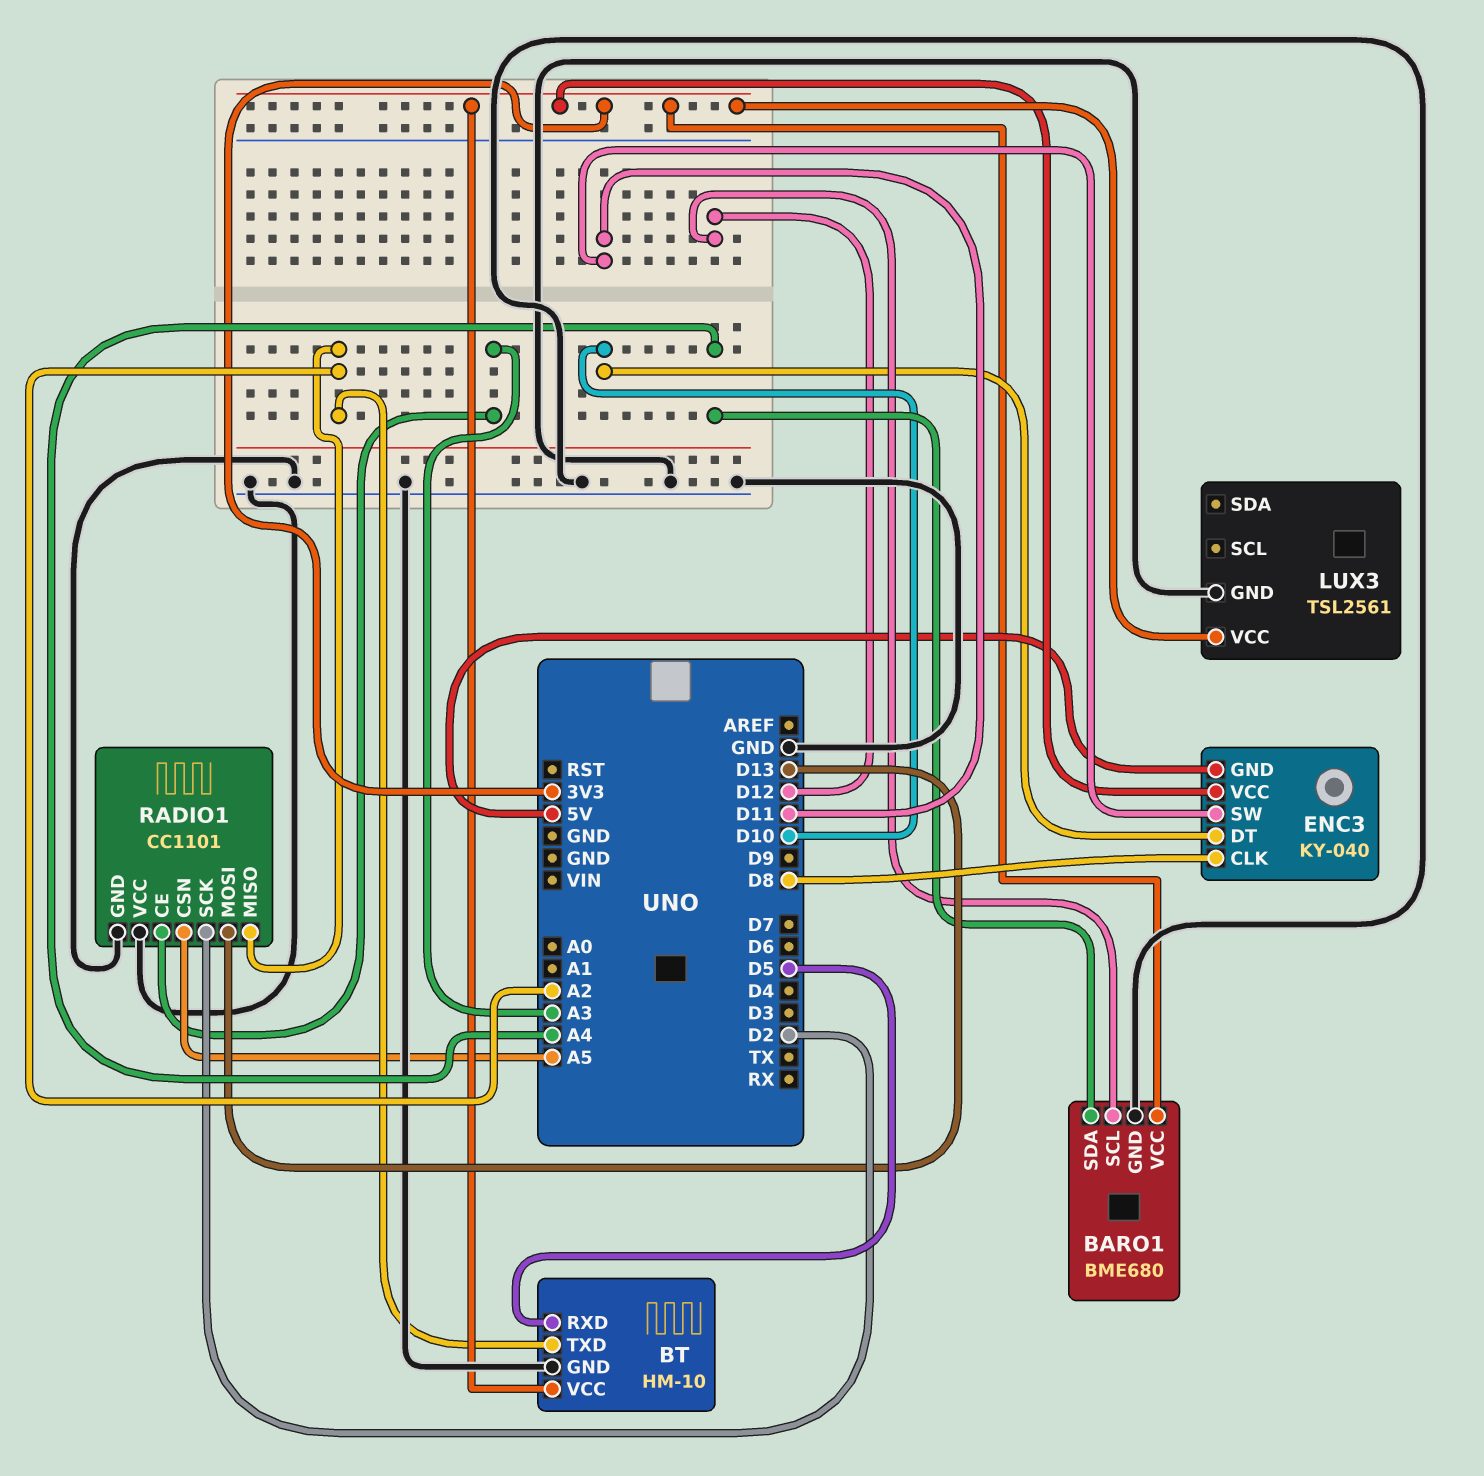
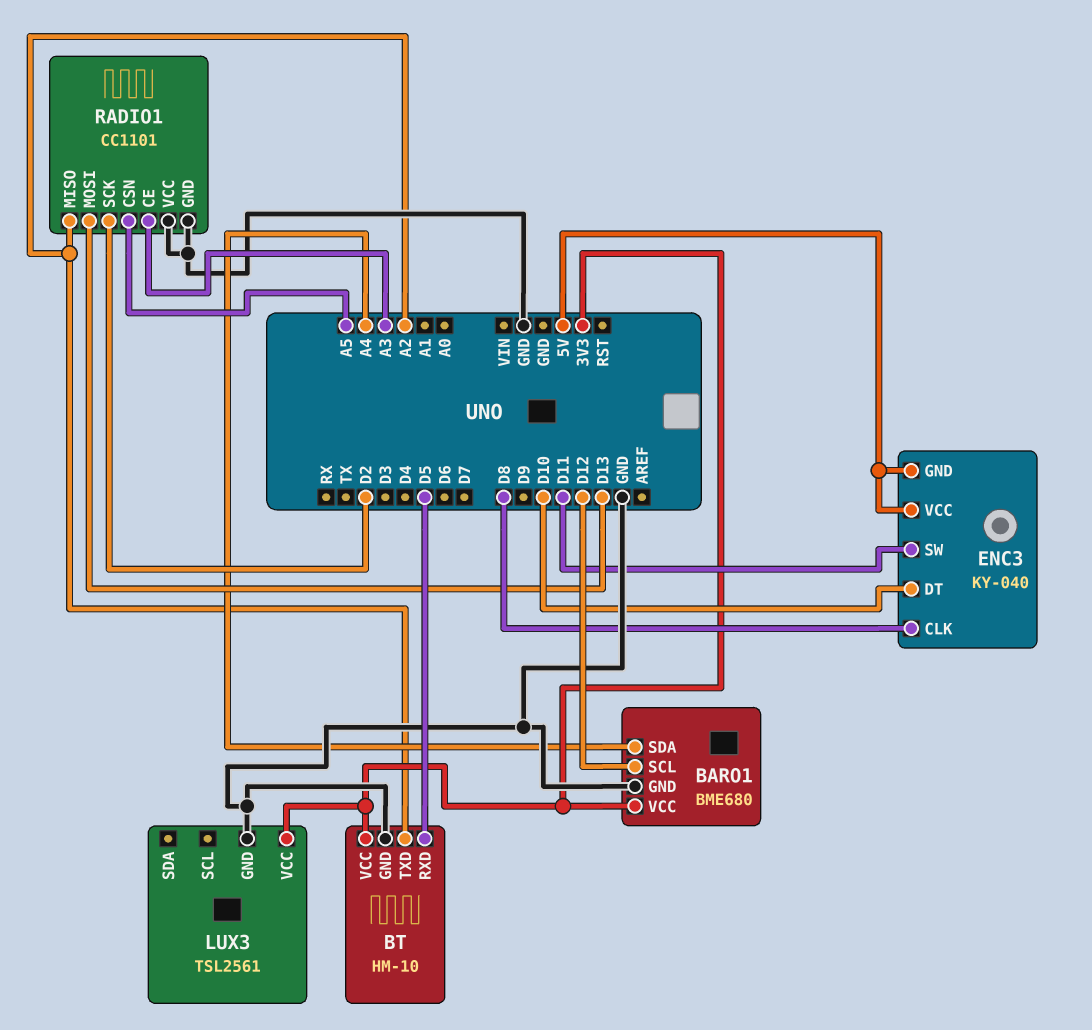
ENC3 pin VCC: 3V3 -> 5V

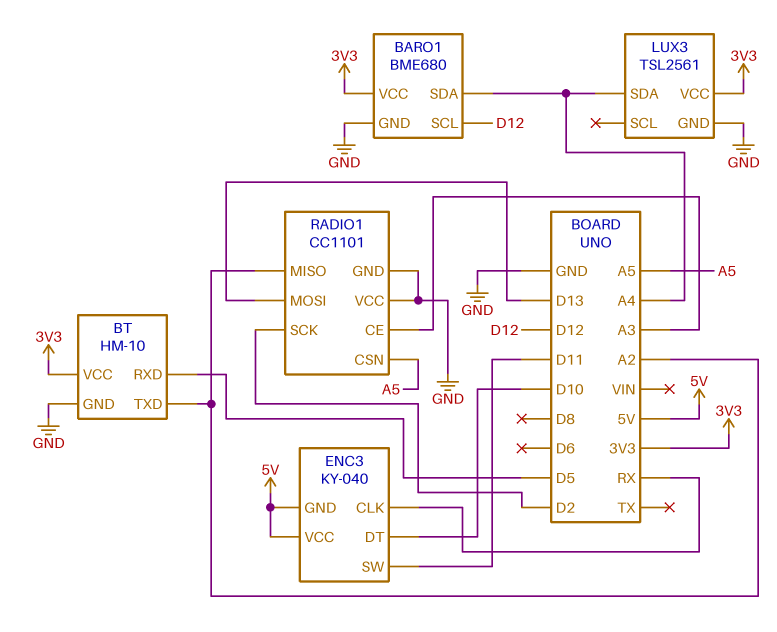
ENC3 pin CLK: D8 -> RX
LUX3 pin SDA: none -> A4

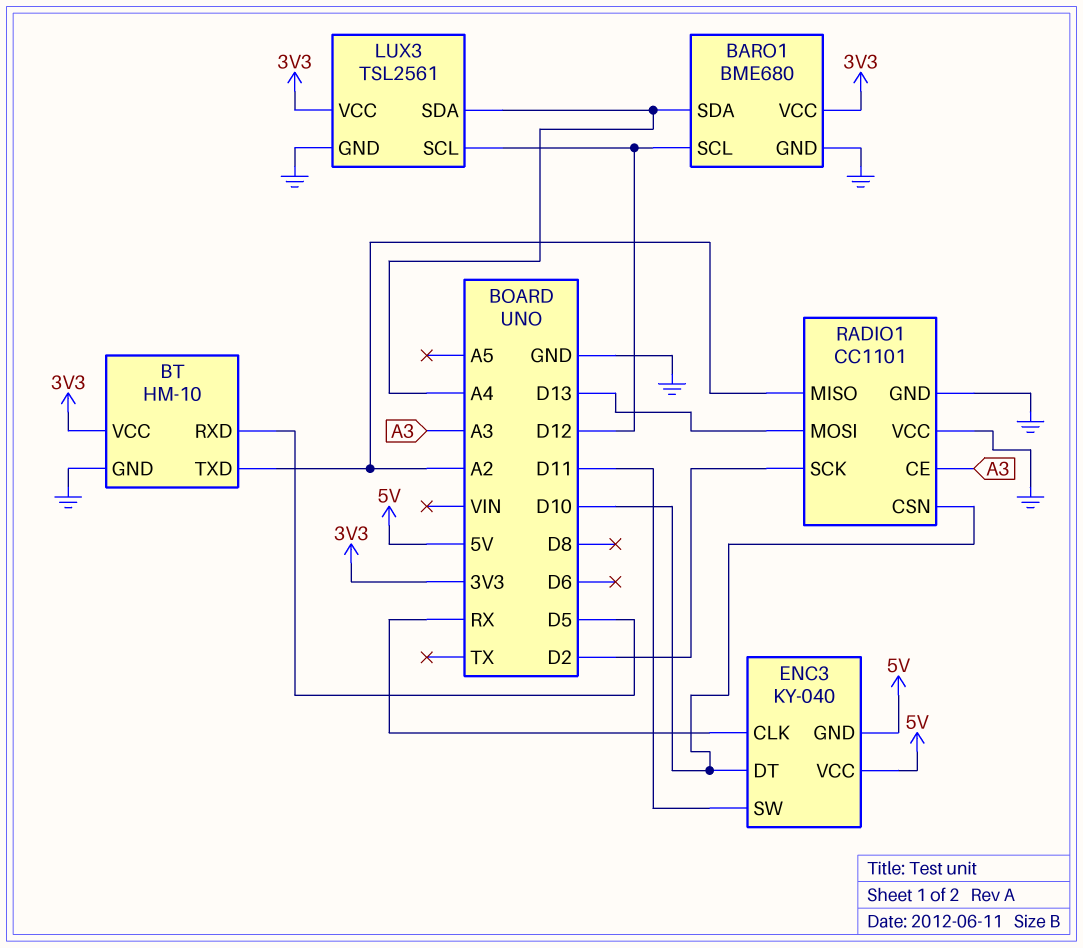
LUX3 pin SCL: none -> D12
RADIO1 pin CSN: A5 -> D10

